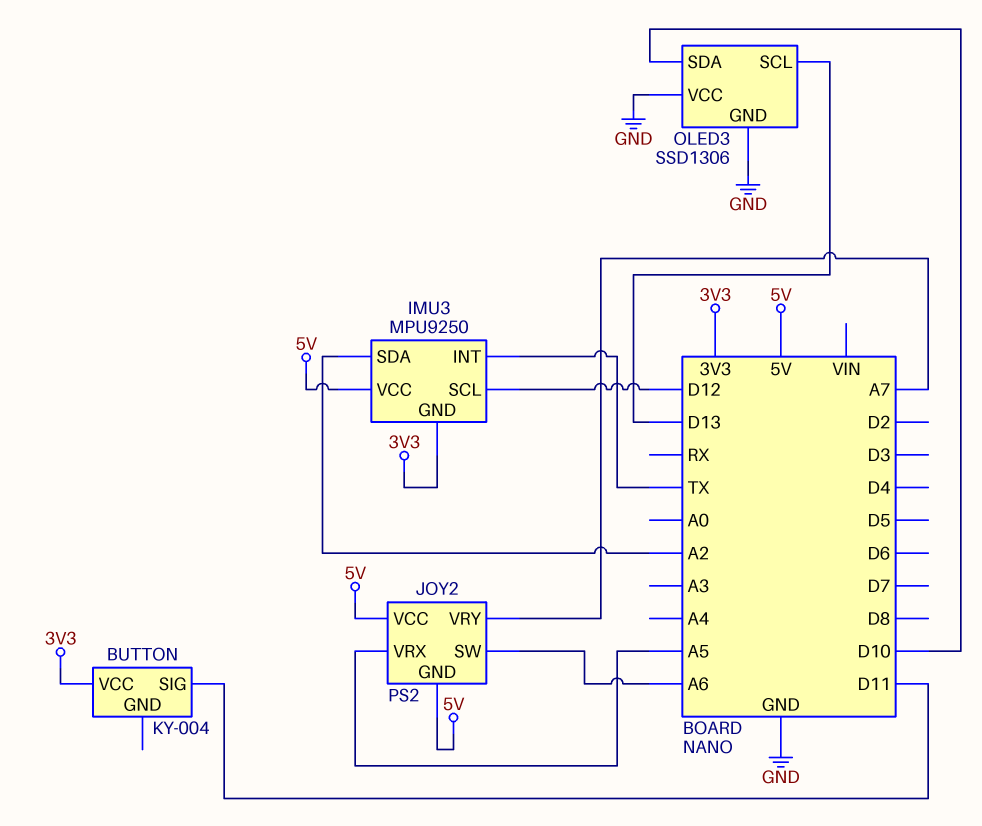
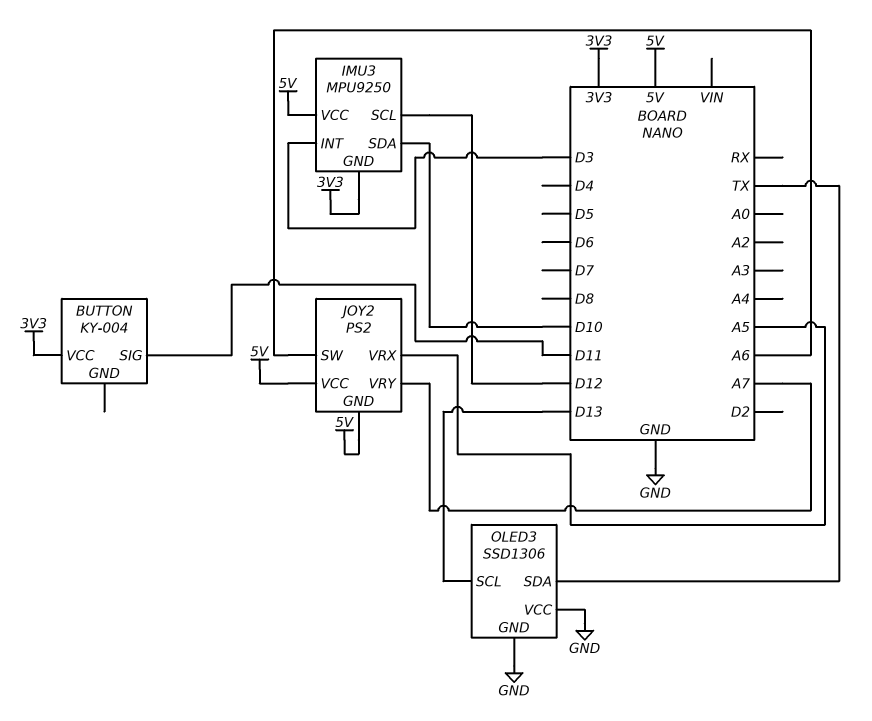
IMU3 pin INT: TX -> D3
IMU3 pin SDA: A2 -> D10
OLED3 pin SDA: D10 -> TX

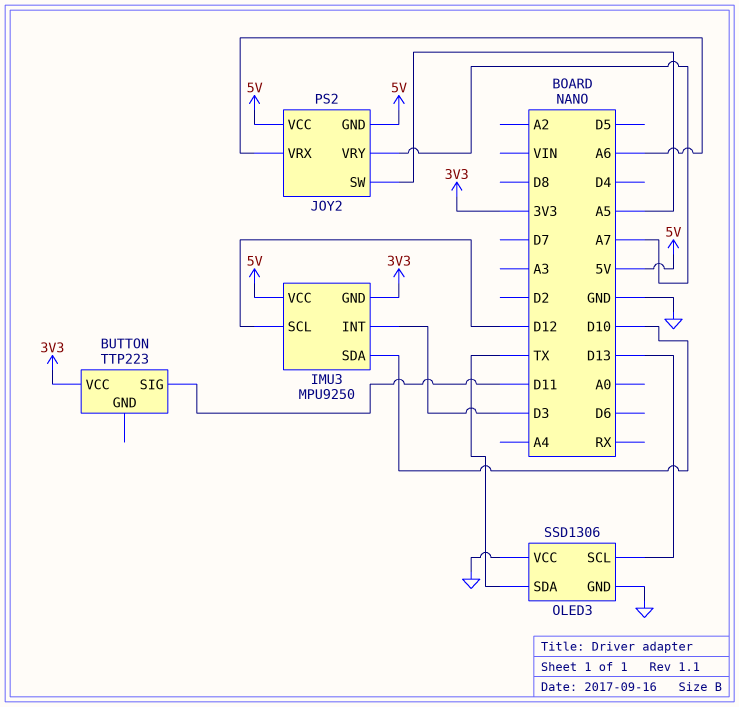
BUTTON: KY-004 -> TTP223
JOY2 pin SW: A6 -> A5
JOY2 pin VRX: A5 -> A6

